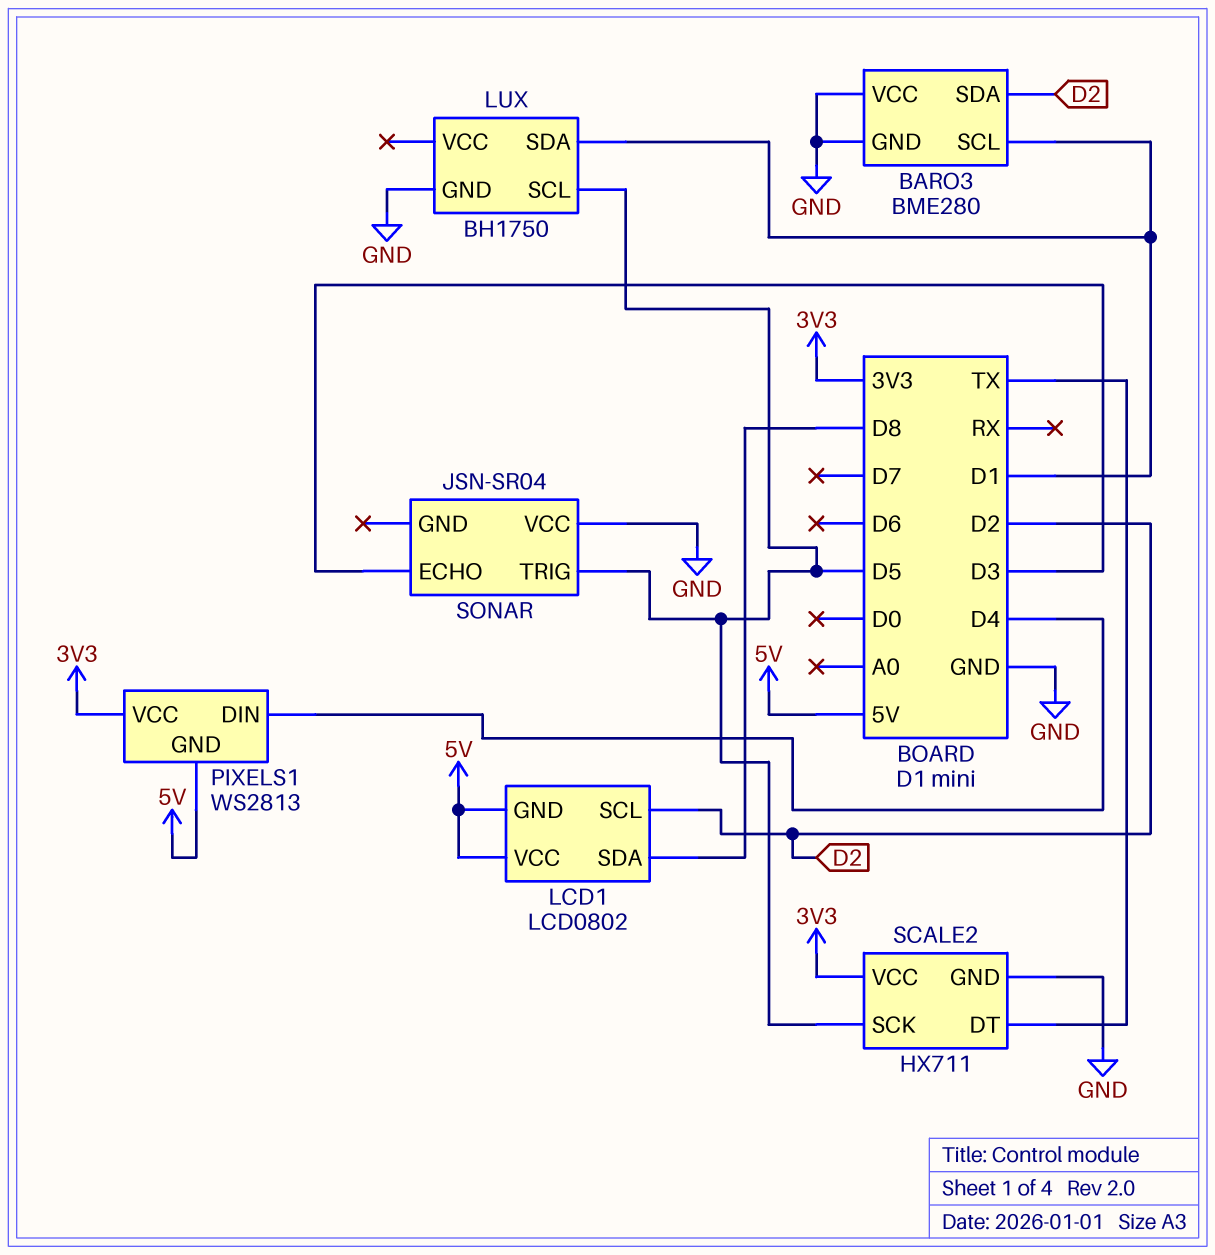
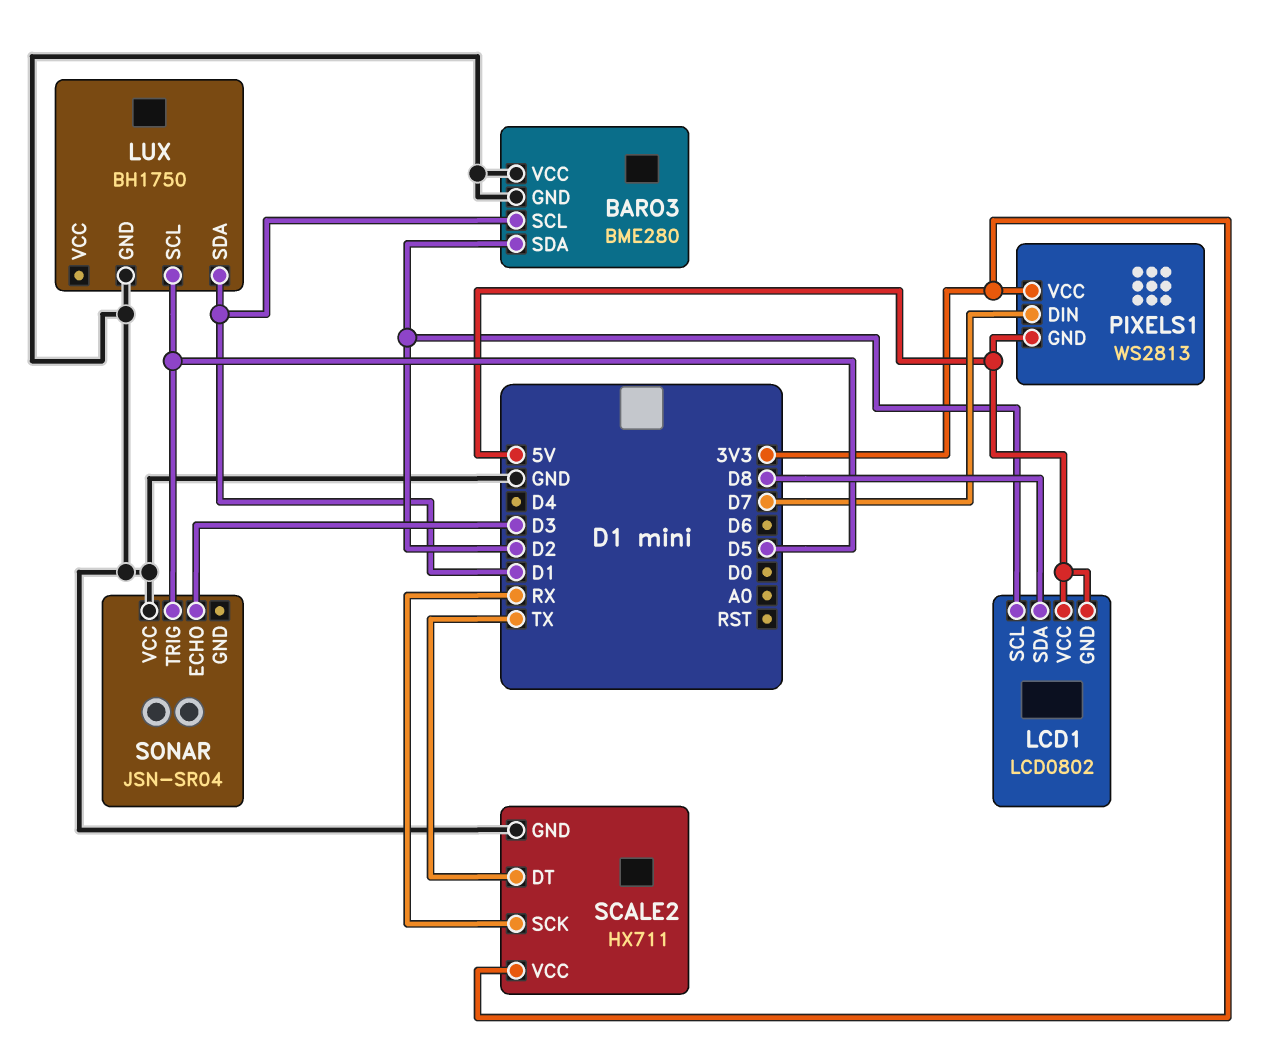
PIXELS1 pin DIN: D4 -> D7
SCALE2 pin SCK: D5 -> RX

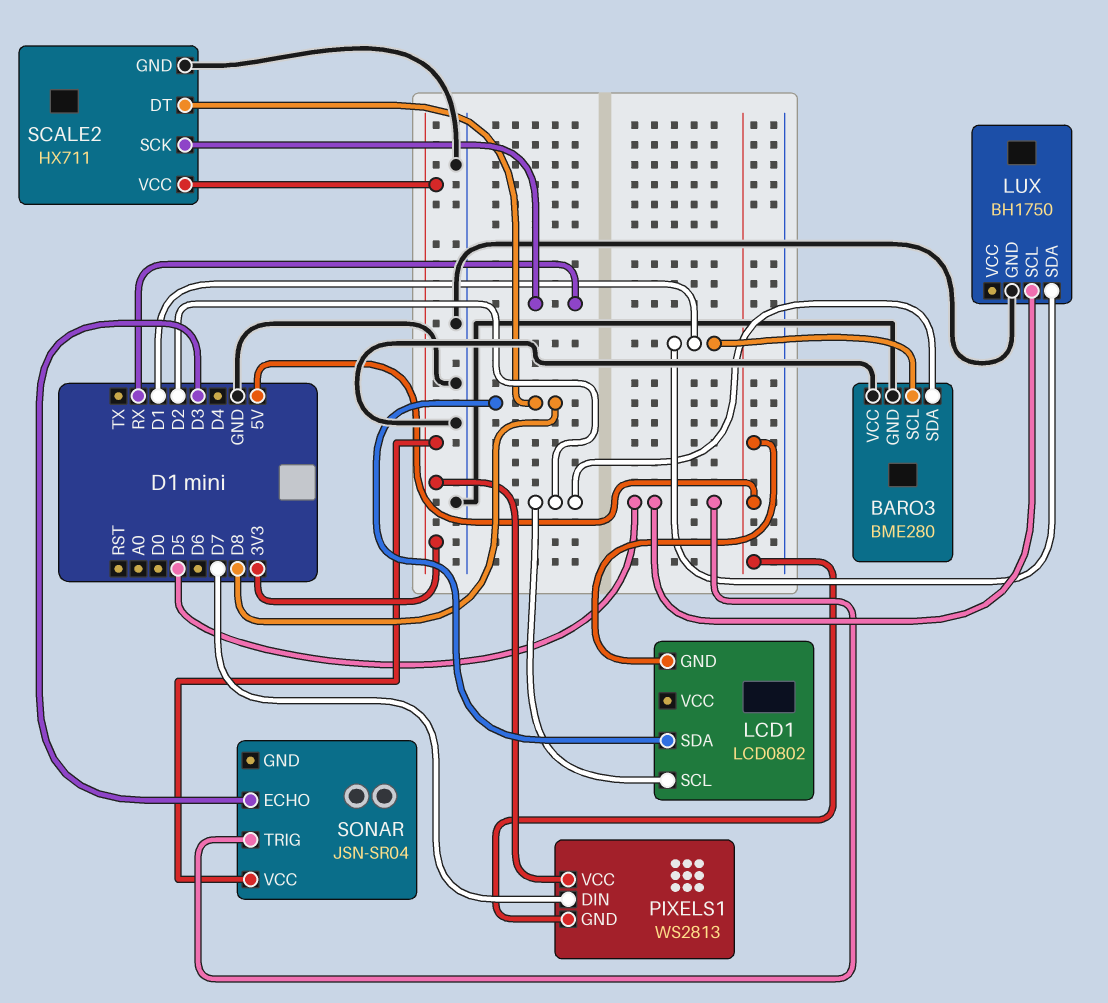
LCD1 pin VCC: 5V -> none
SCALE2 pin DT: TX -> D8
SONAR pin VCC: GND -> 3V3

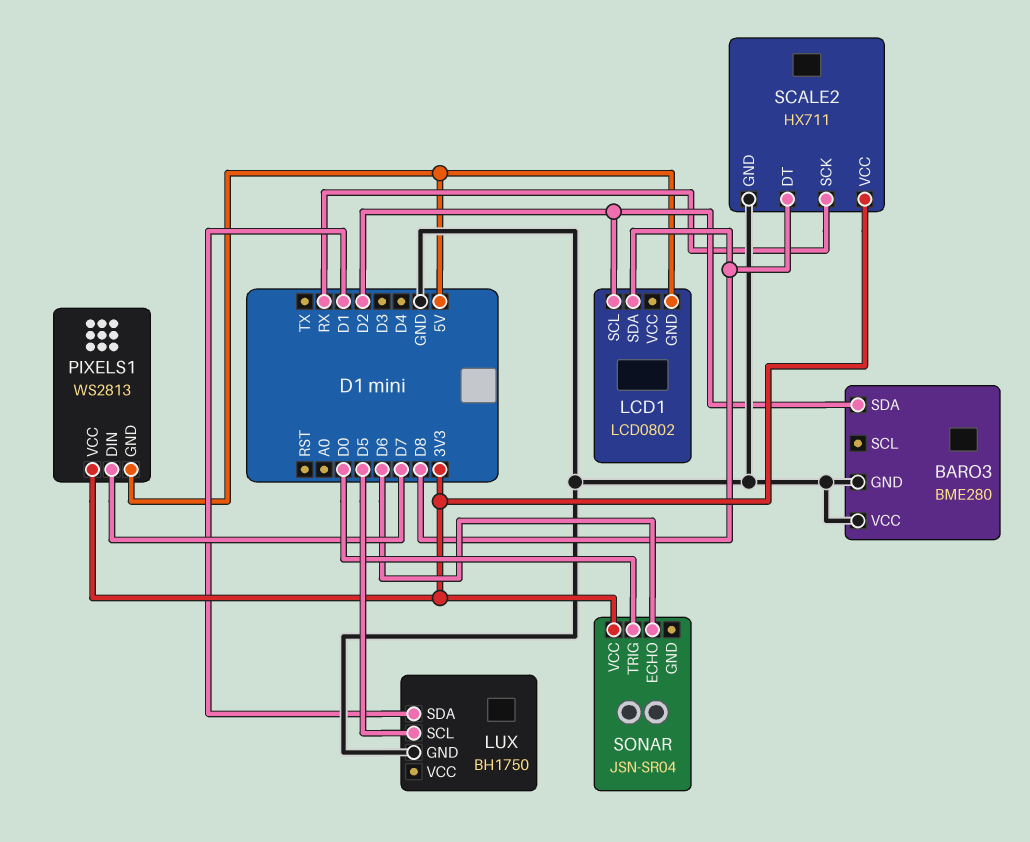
BARO3 pin SCL: D1 -> none
SONAR pin ECHO: D3 -> D6
SONAR pin TRIG: D5 -> D0

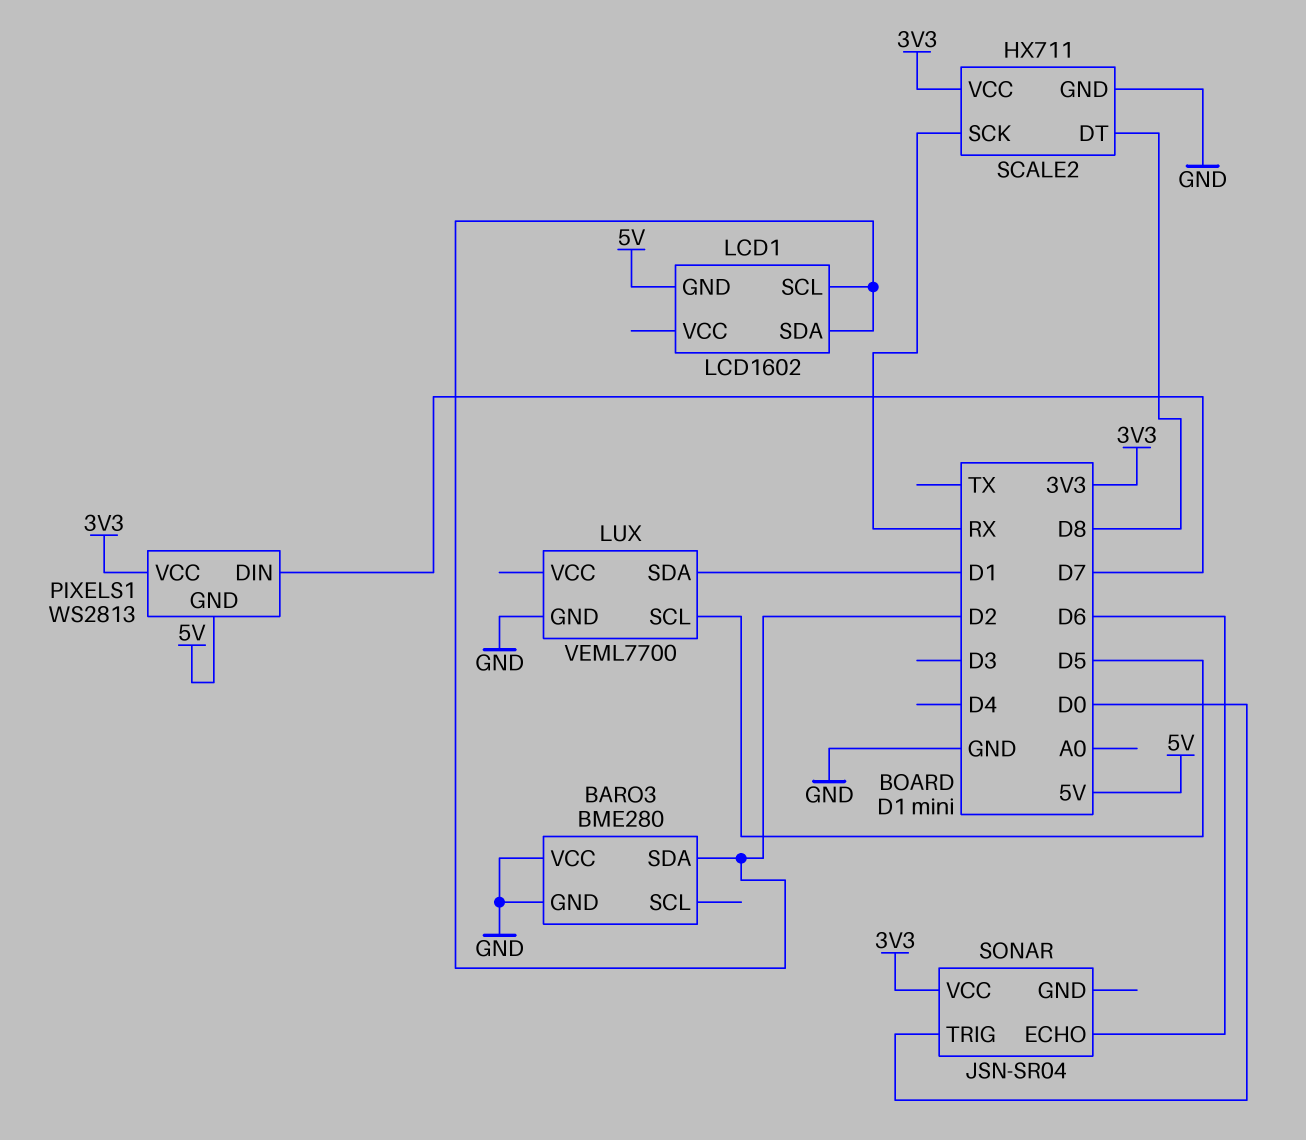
LCD1: LCD0802 -> LCD1602
LCD1 pin SDA: D8 -> D2
LUX: BH1750 -> VEML7700

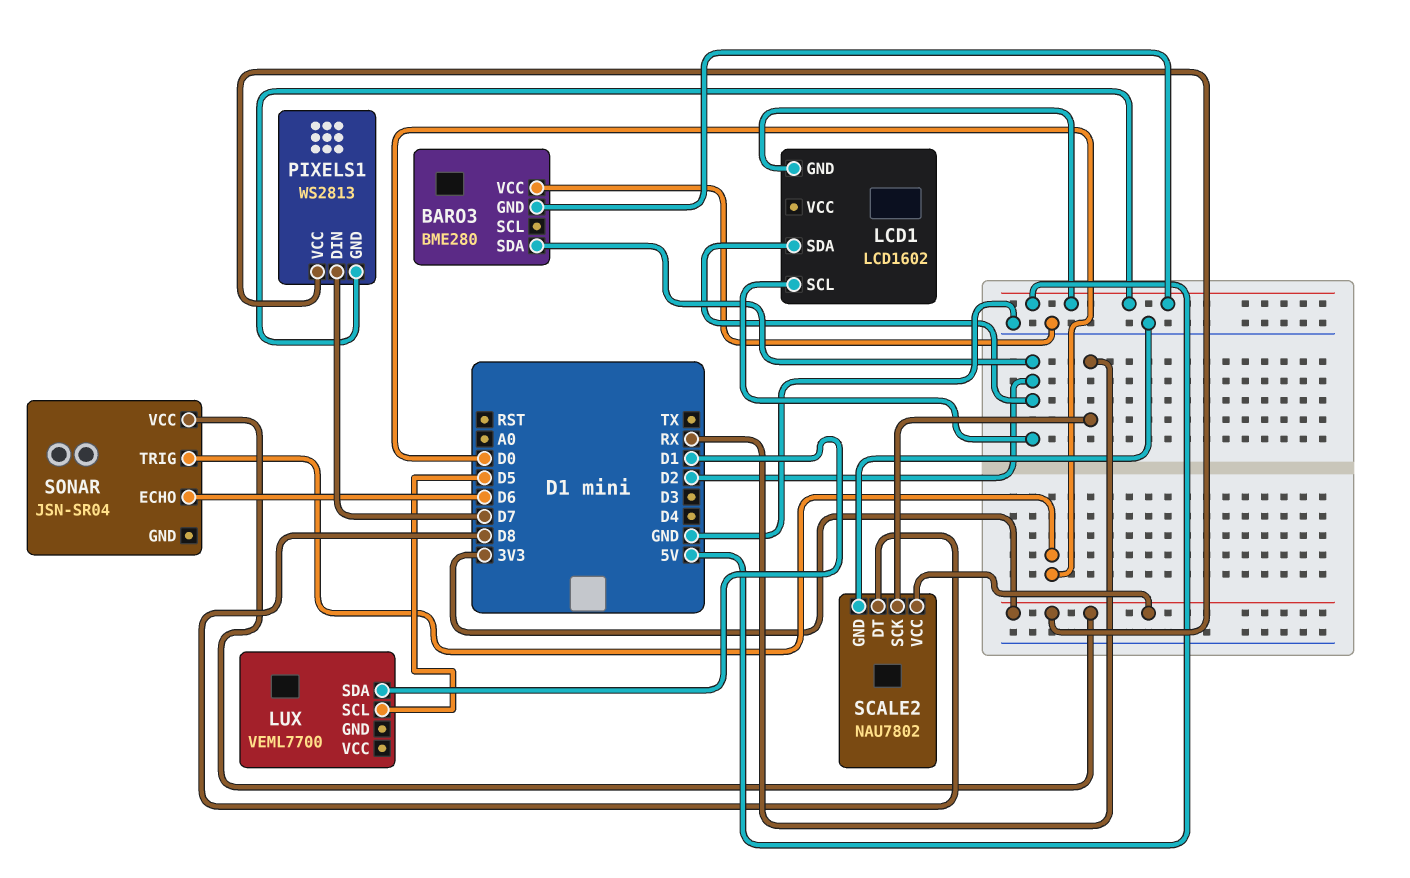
BARO3 pin GND: GND -> 5V
LUX pin GND: GND -> none
SCALE2: HX711 -> NAU7802

